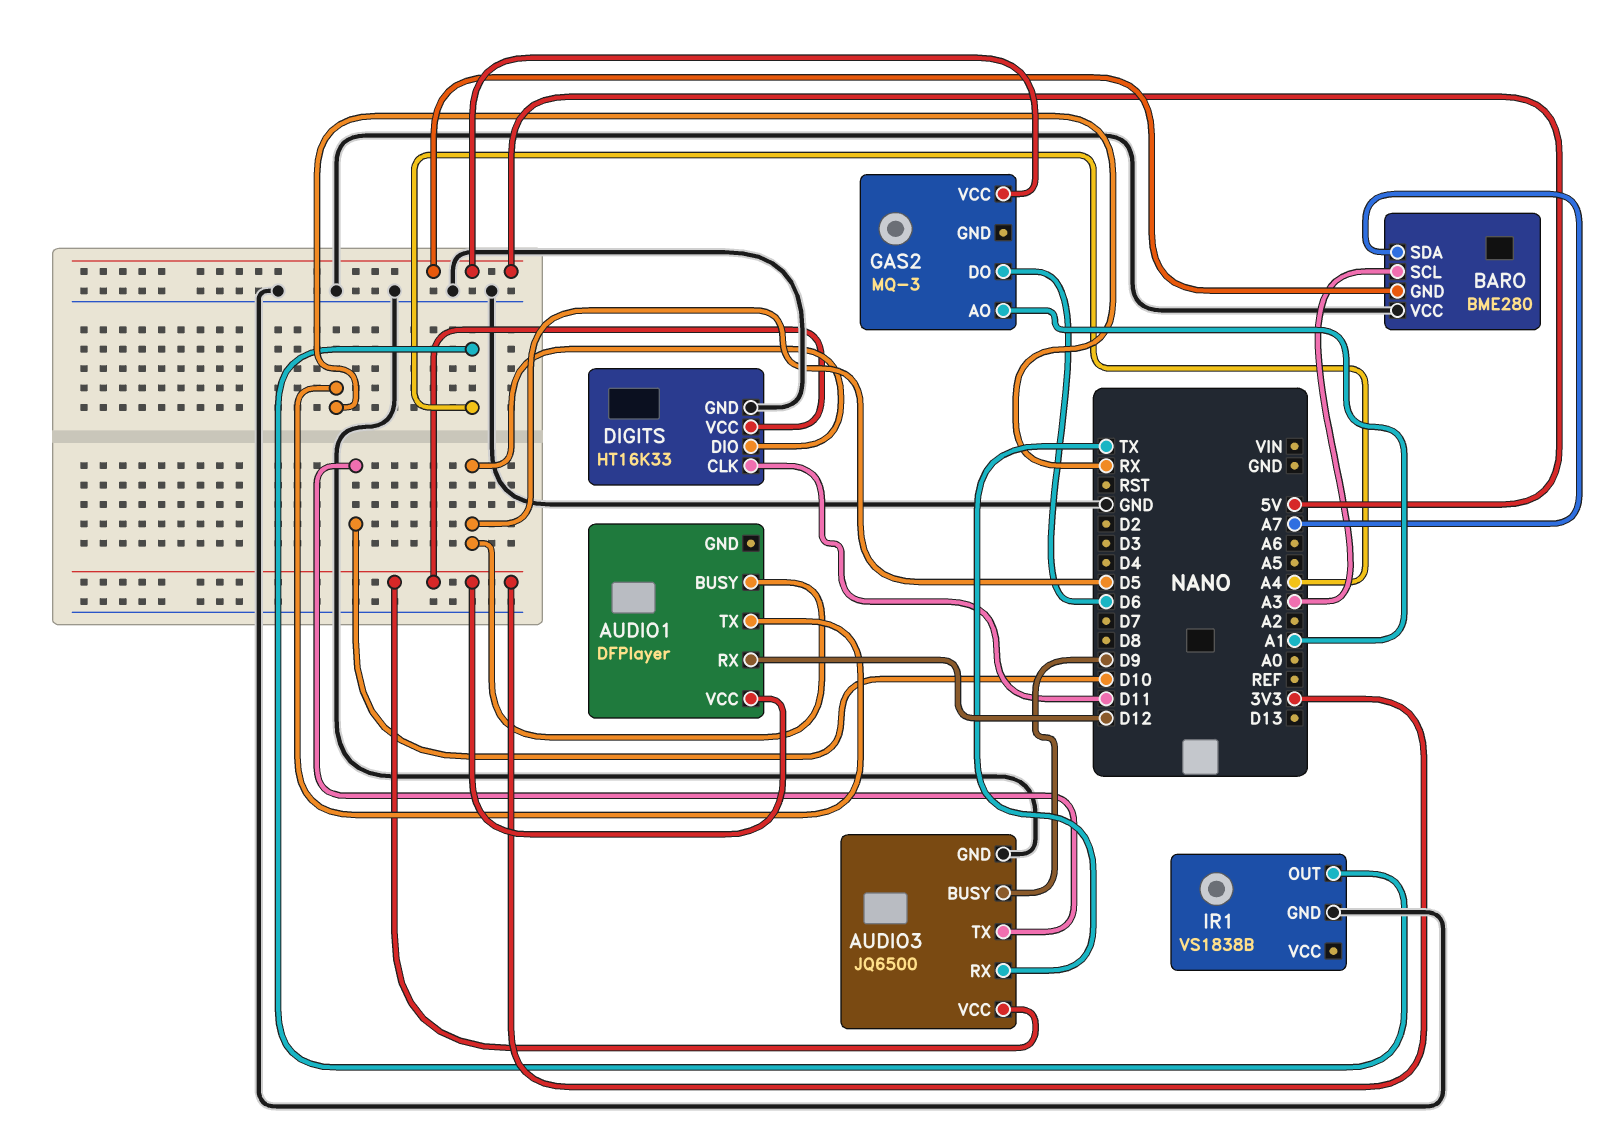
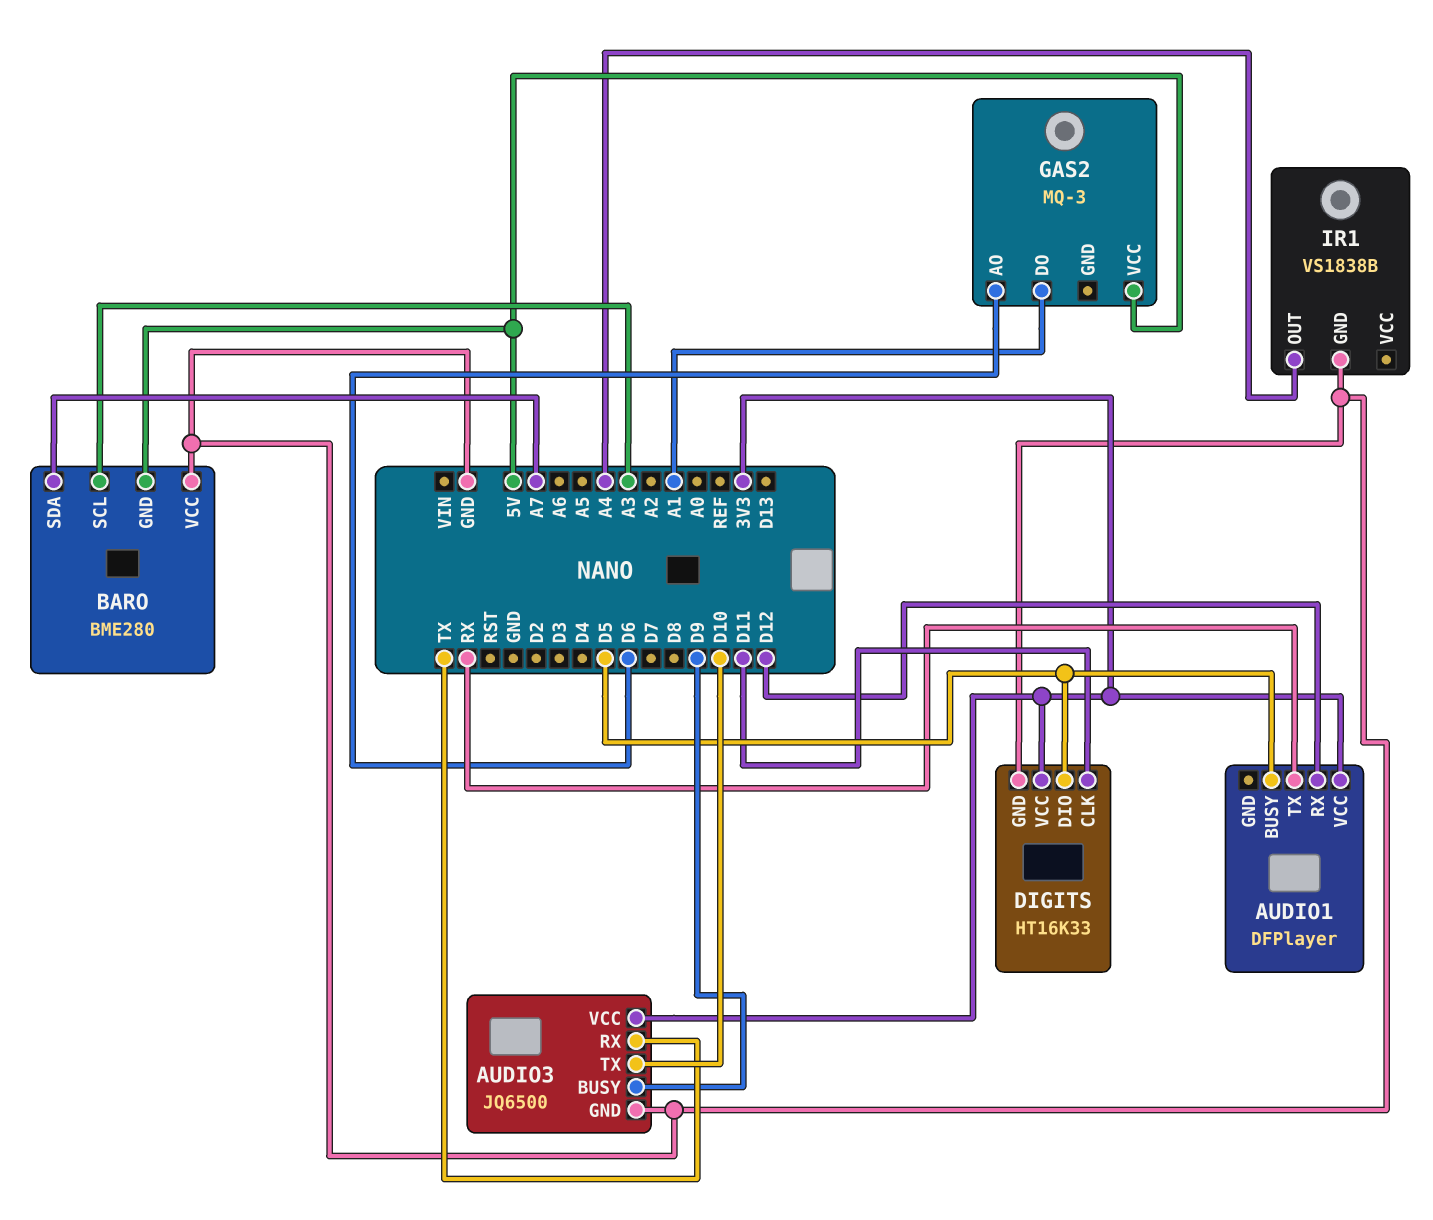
GAS2 pin AO: A1 -> D6
GAS2 pin DO: D6 -> A1

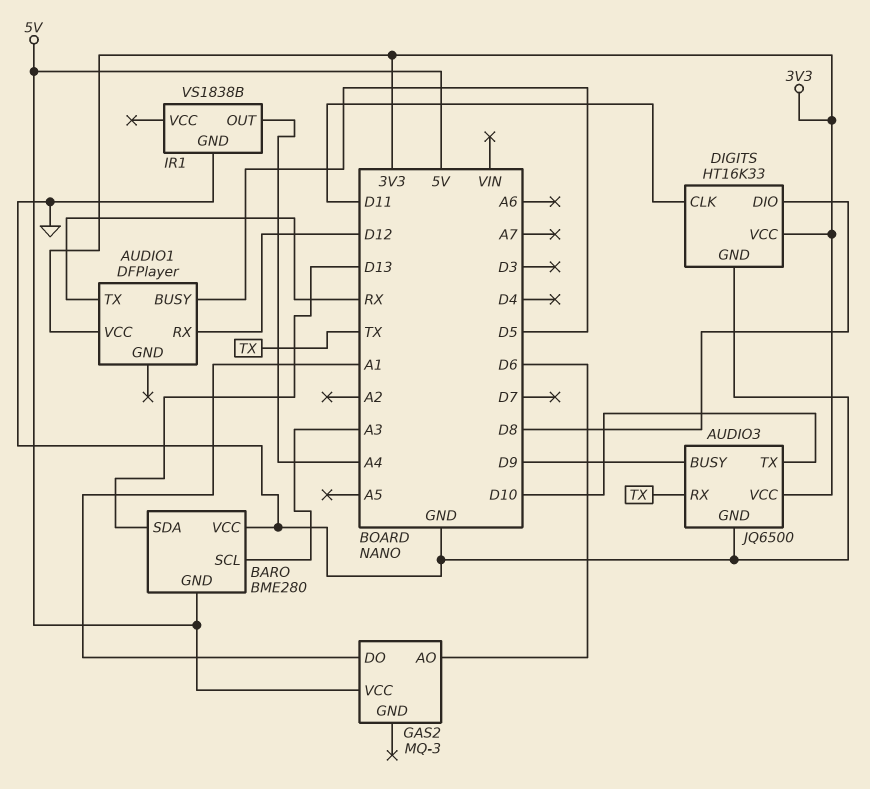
BARO pin SDA: A7 -> D13
DIGITS pin DIO: D5 -> D8

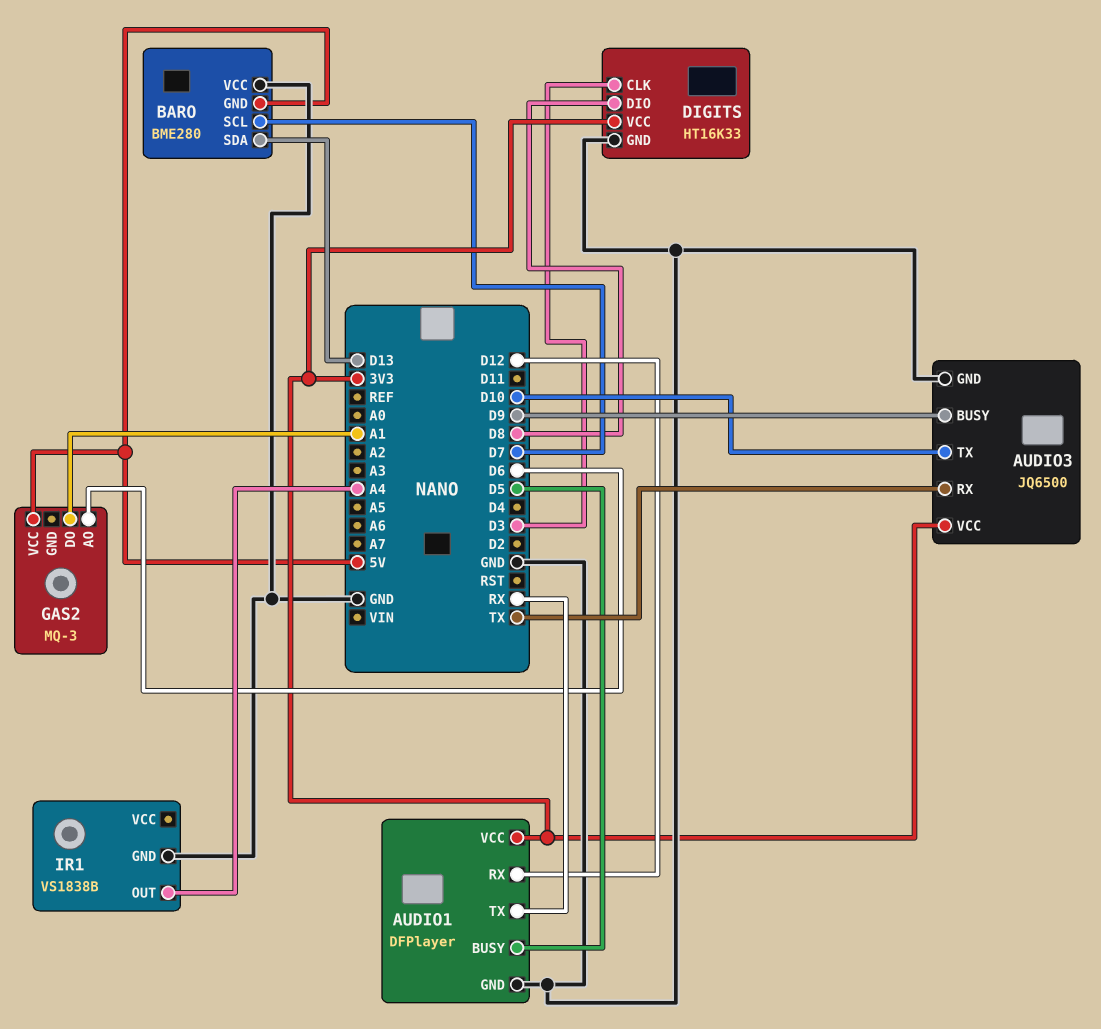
AUDIO1 pin GND: none -> GND
BARO pin SCL: A3 -> D7
DIGITS pin CLK: D11 -> D3

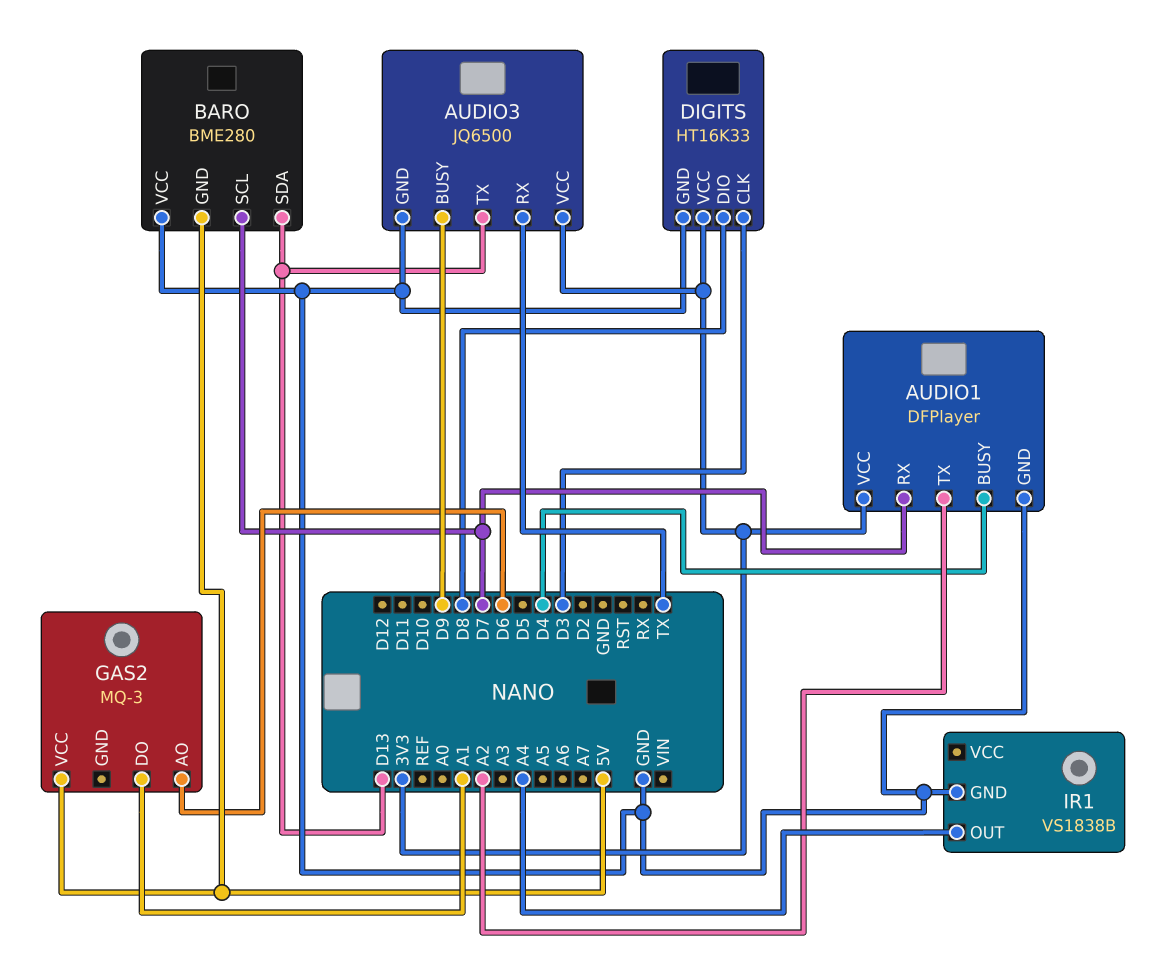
AUDIO1 pin BUSY: D5 -> D4
AUDIO1 pin RX: D12 -> D7
AUDIO1 pin TX: RX -> A2
AUDIO3 pin TX: D10 -> D13

